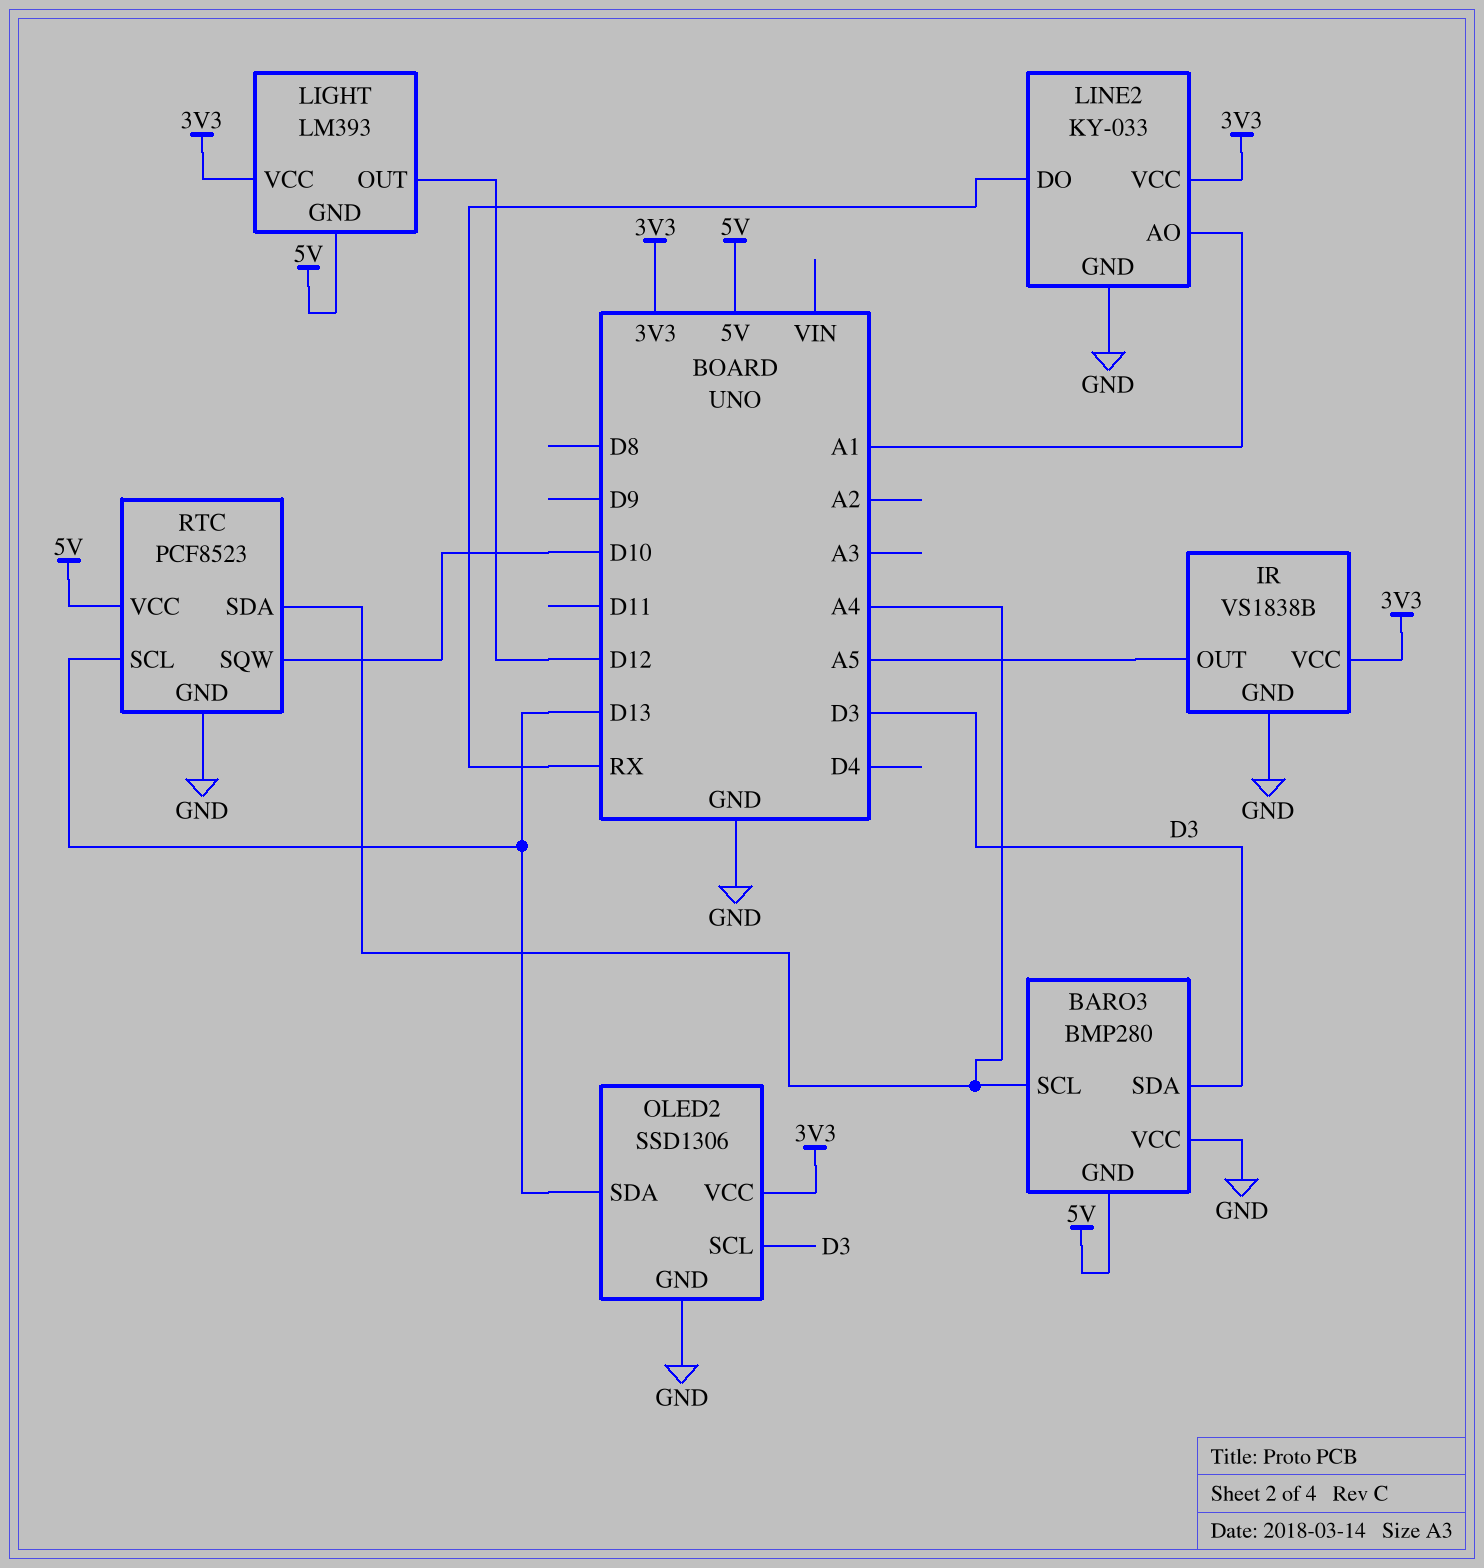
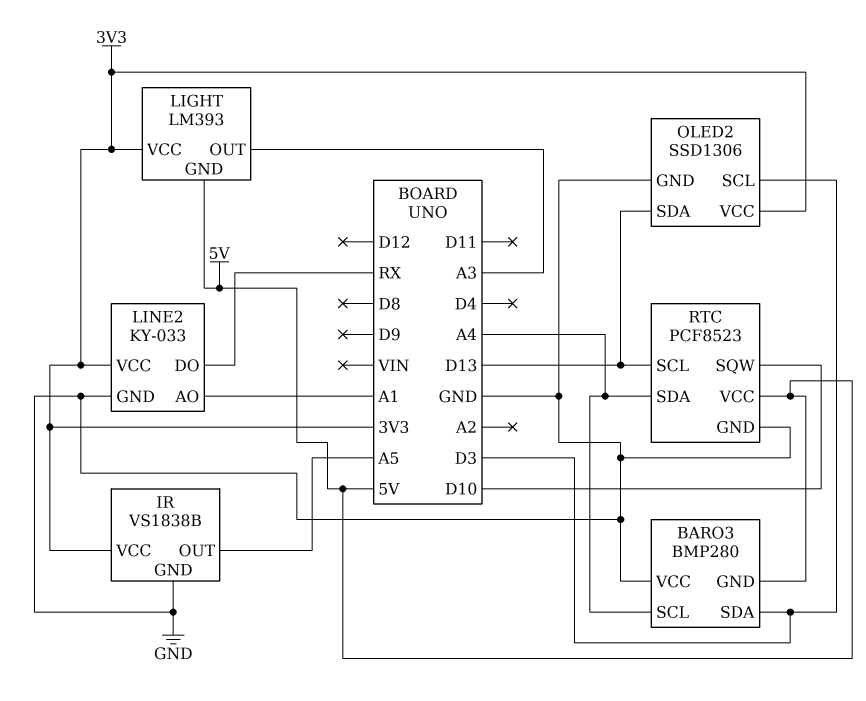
LIGHT pin OUT: D12 -> A3

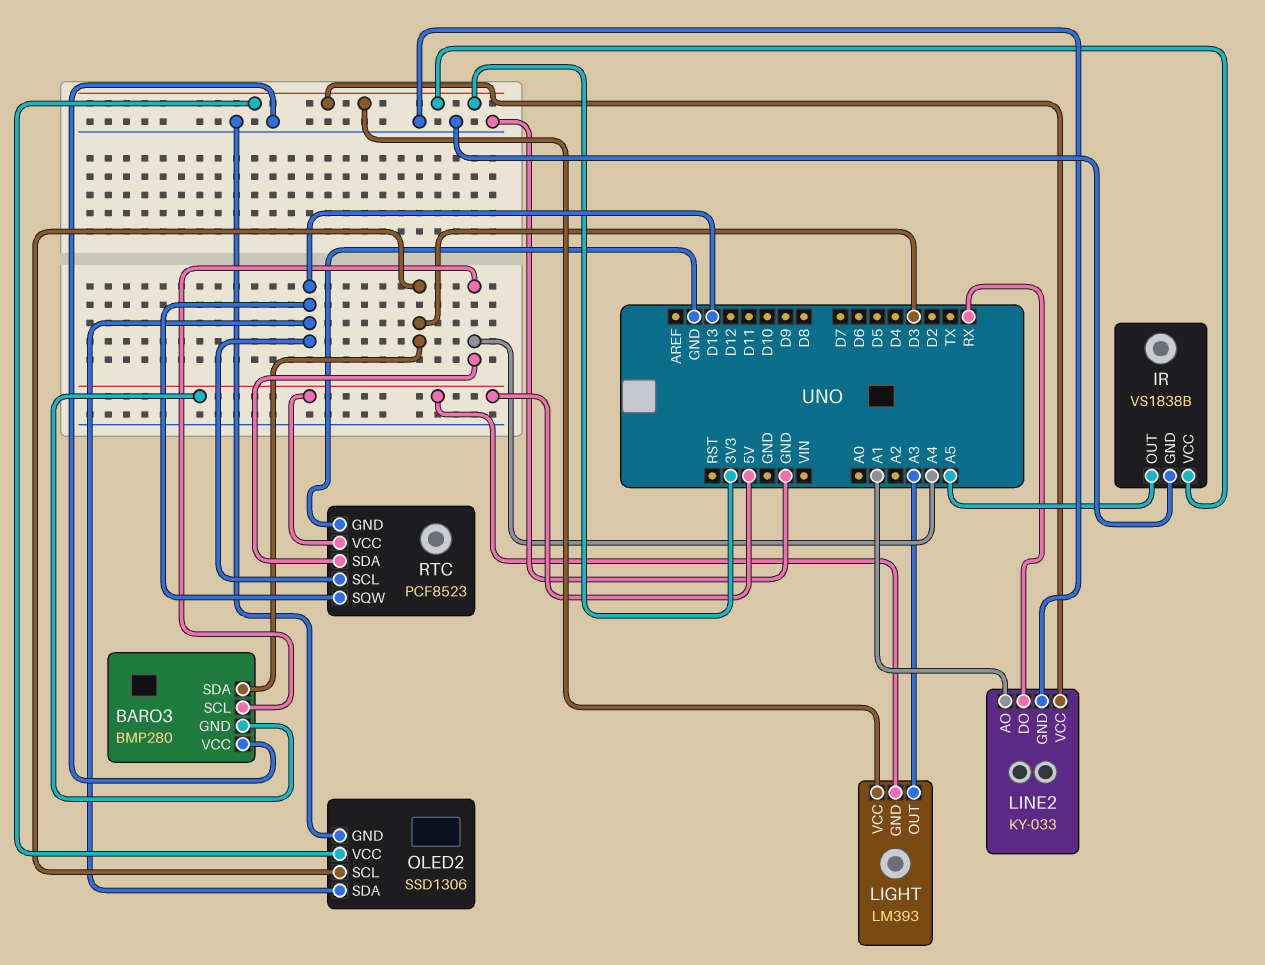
RTC pin SQW: D10 -> D13

